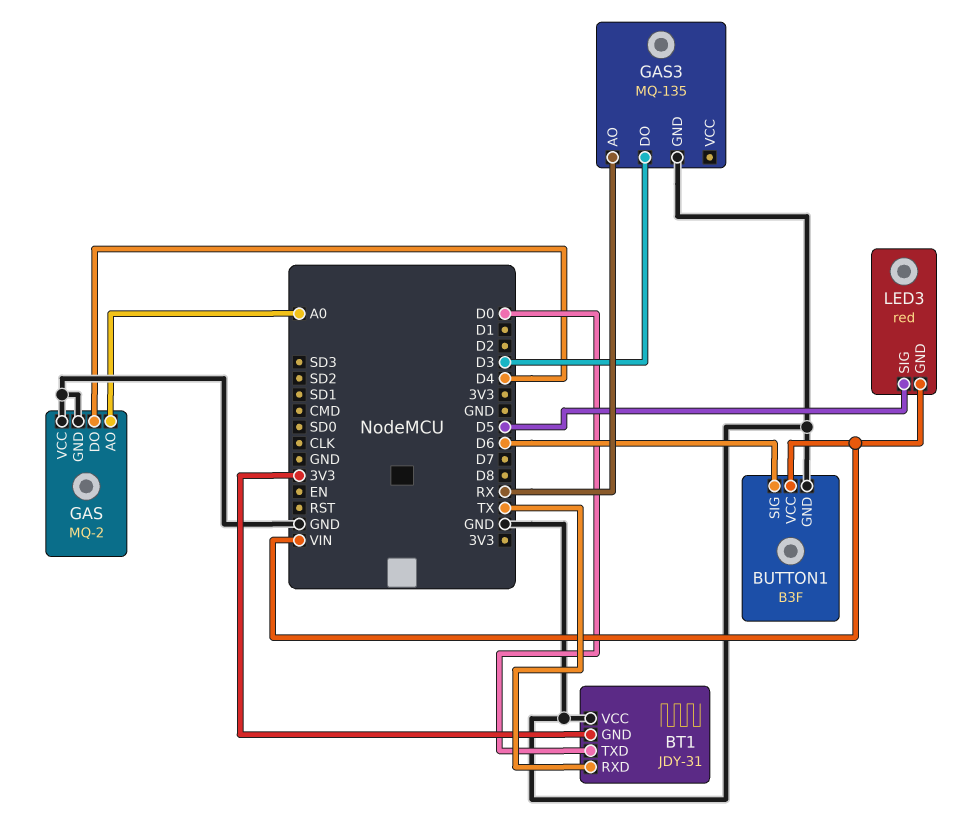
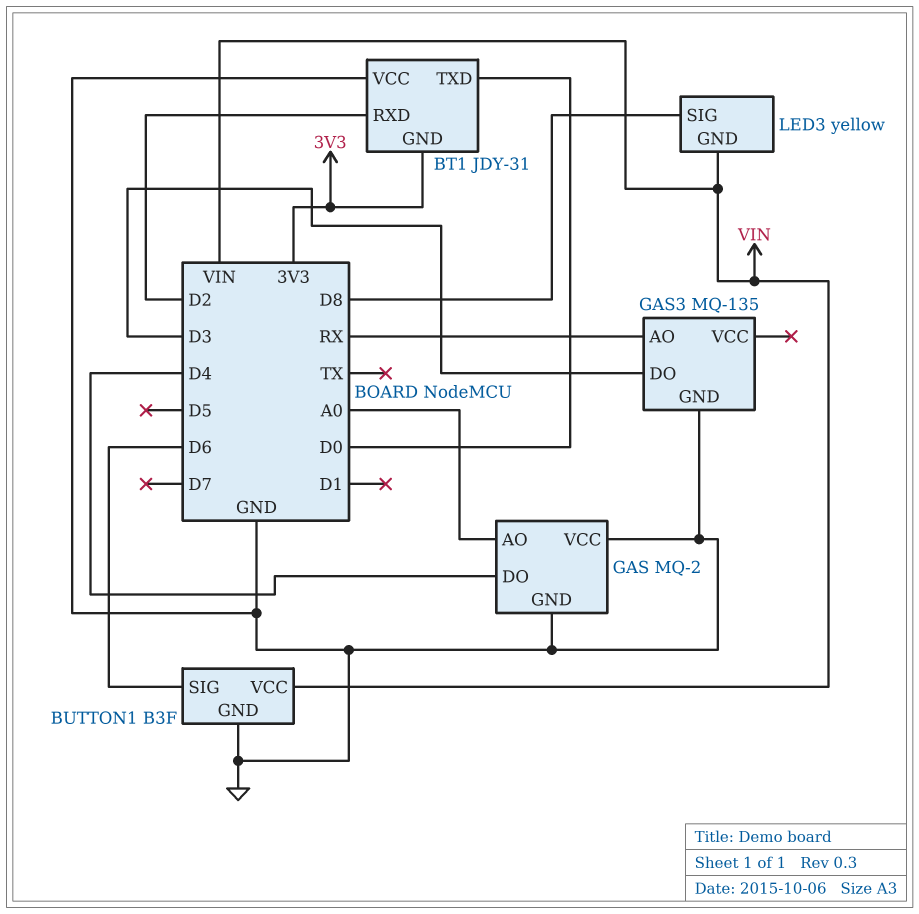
BT1 pin RXD: TX -> D2
LED3: red -> yellow
LED3 pin SIG: D5 -> D8

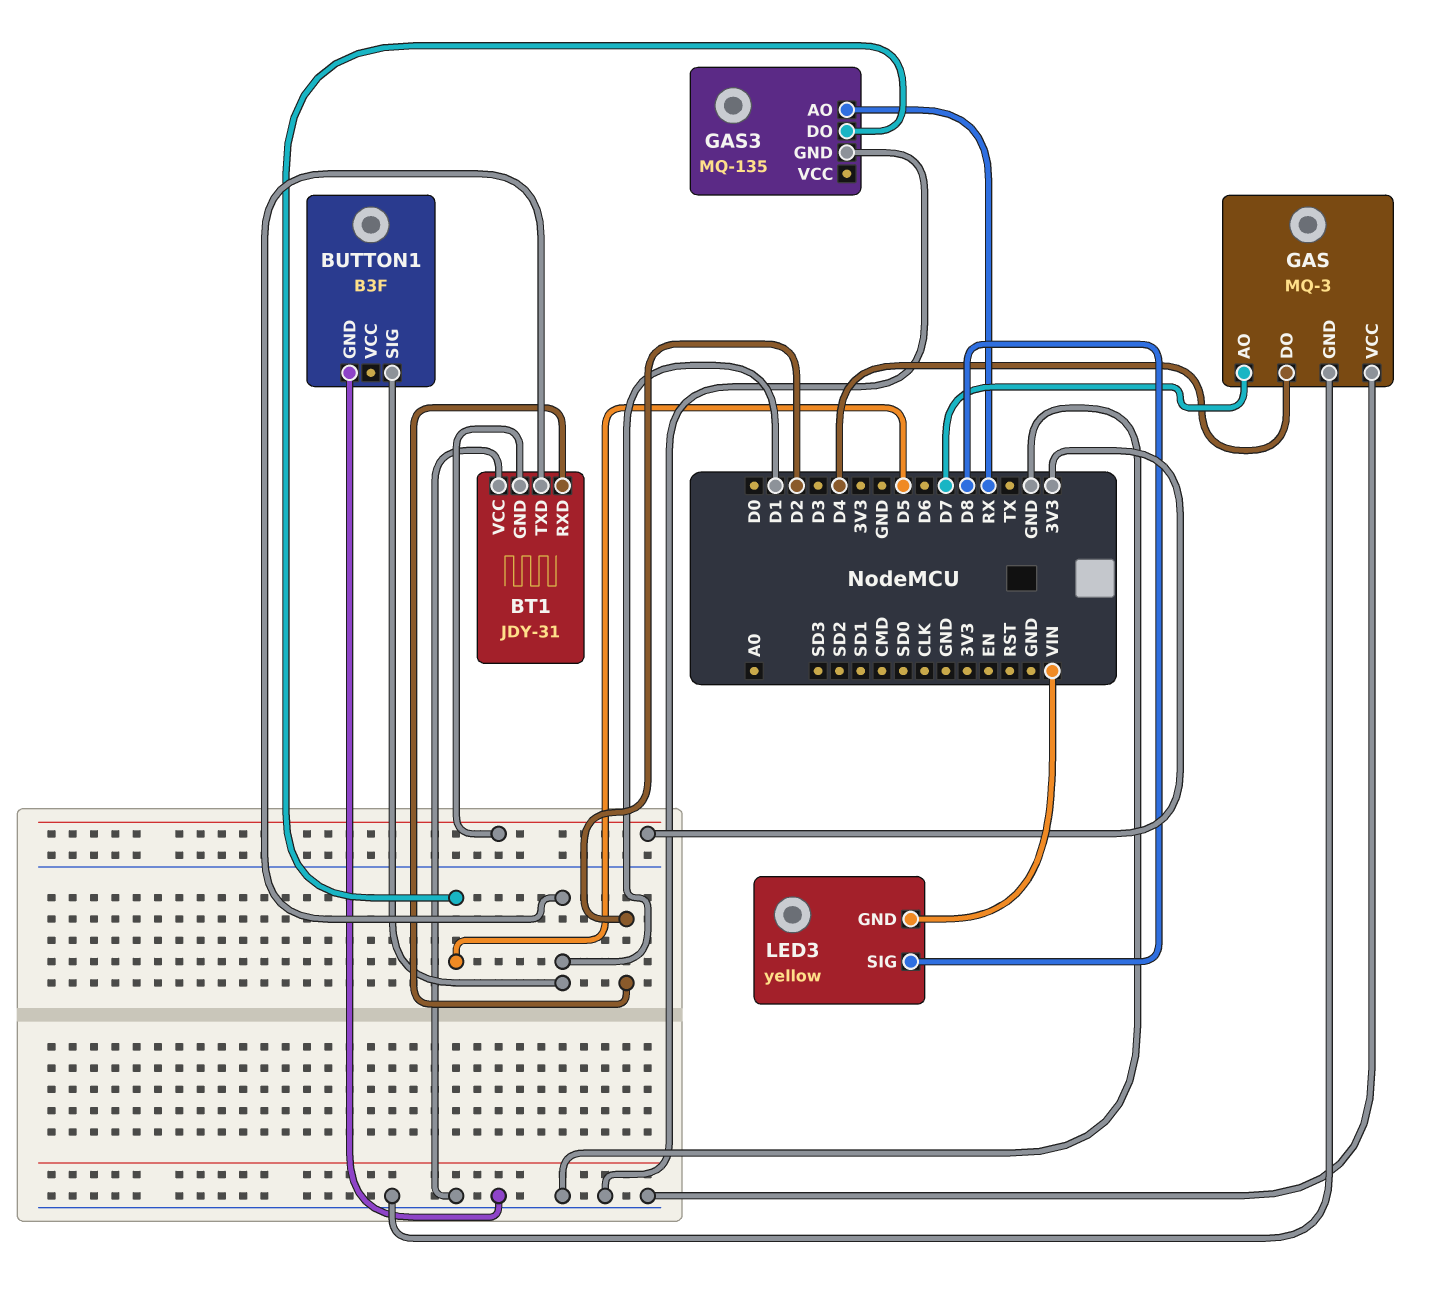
BT1 pin TXD: D0 -> D1
BUTTON1 pin SIG: D6 -> D1
BUTTON1 pin VCC: VIN -> none
GAS: MQ-2 -> MQ-3
GAS pin AO: A0 -> D7
GAS3 pin DO: D3 -> D5

